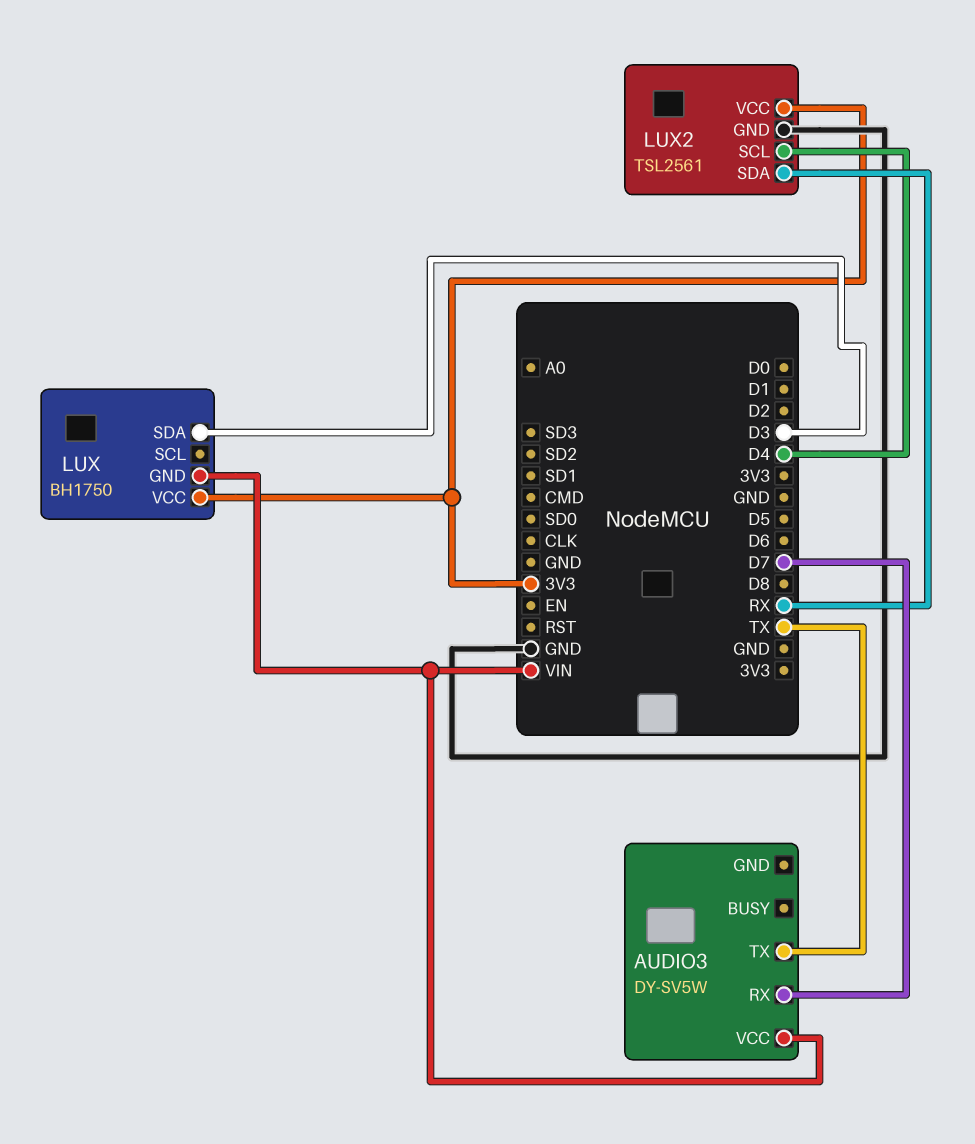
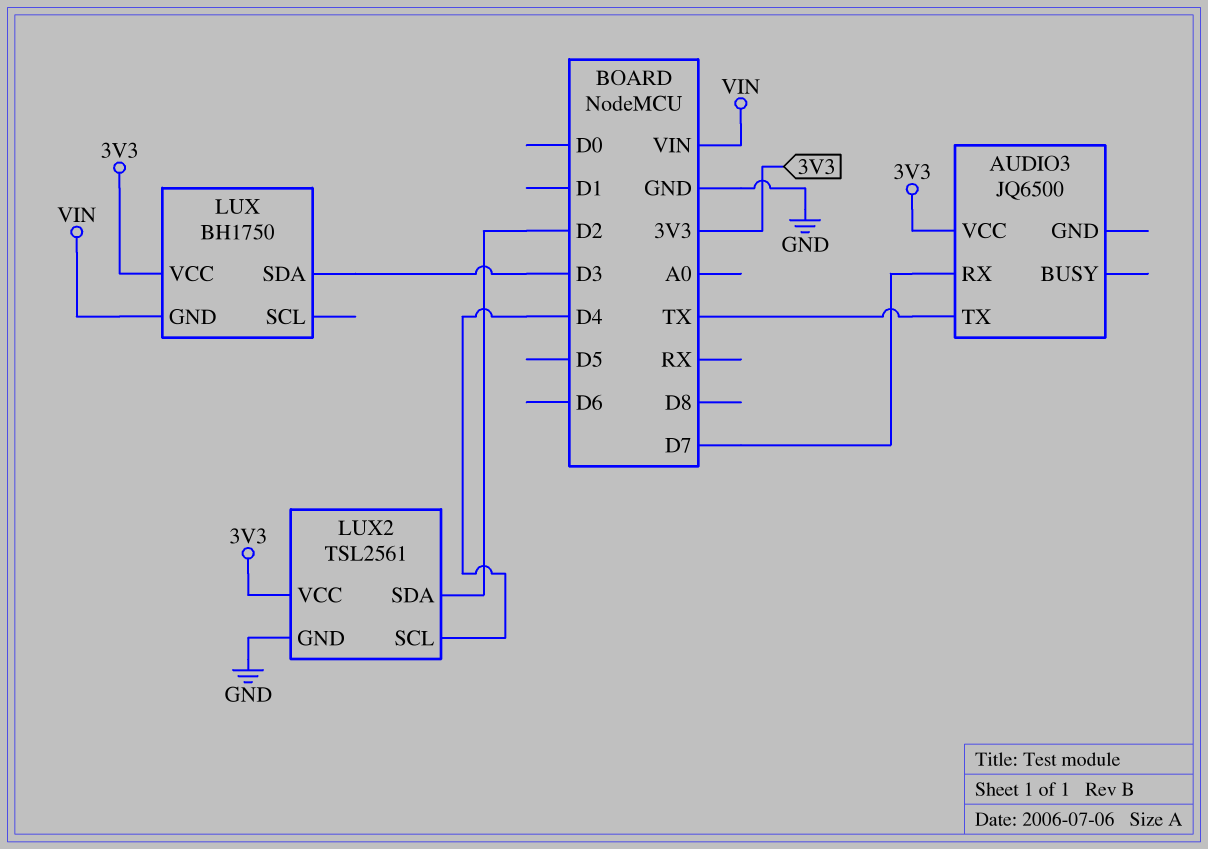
AUDIO3: DY-SV5W -> JQ6500
AUDIO3 pin VCC: VIN -> 3V3
LUX2 pin SDA: RX -> D2

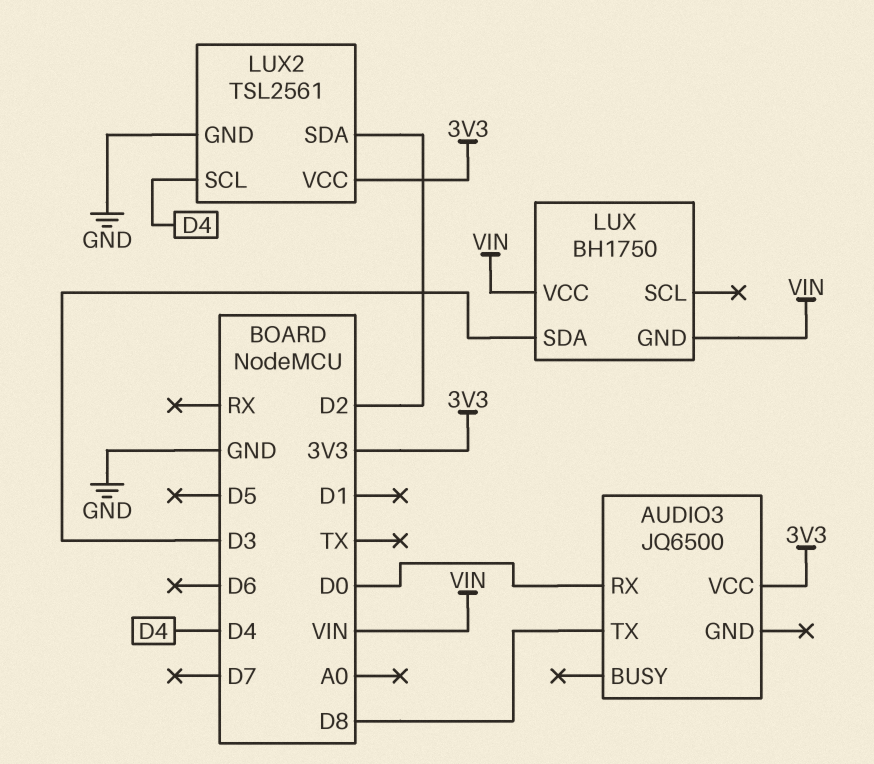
AUDIO3 pin RX: D7 -> D0
AUDIO3 pin TX: TX -> D8
LUX pin VCC: 3V3 -> VIN

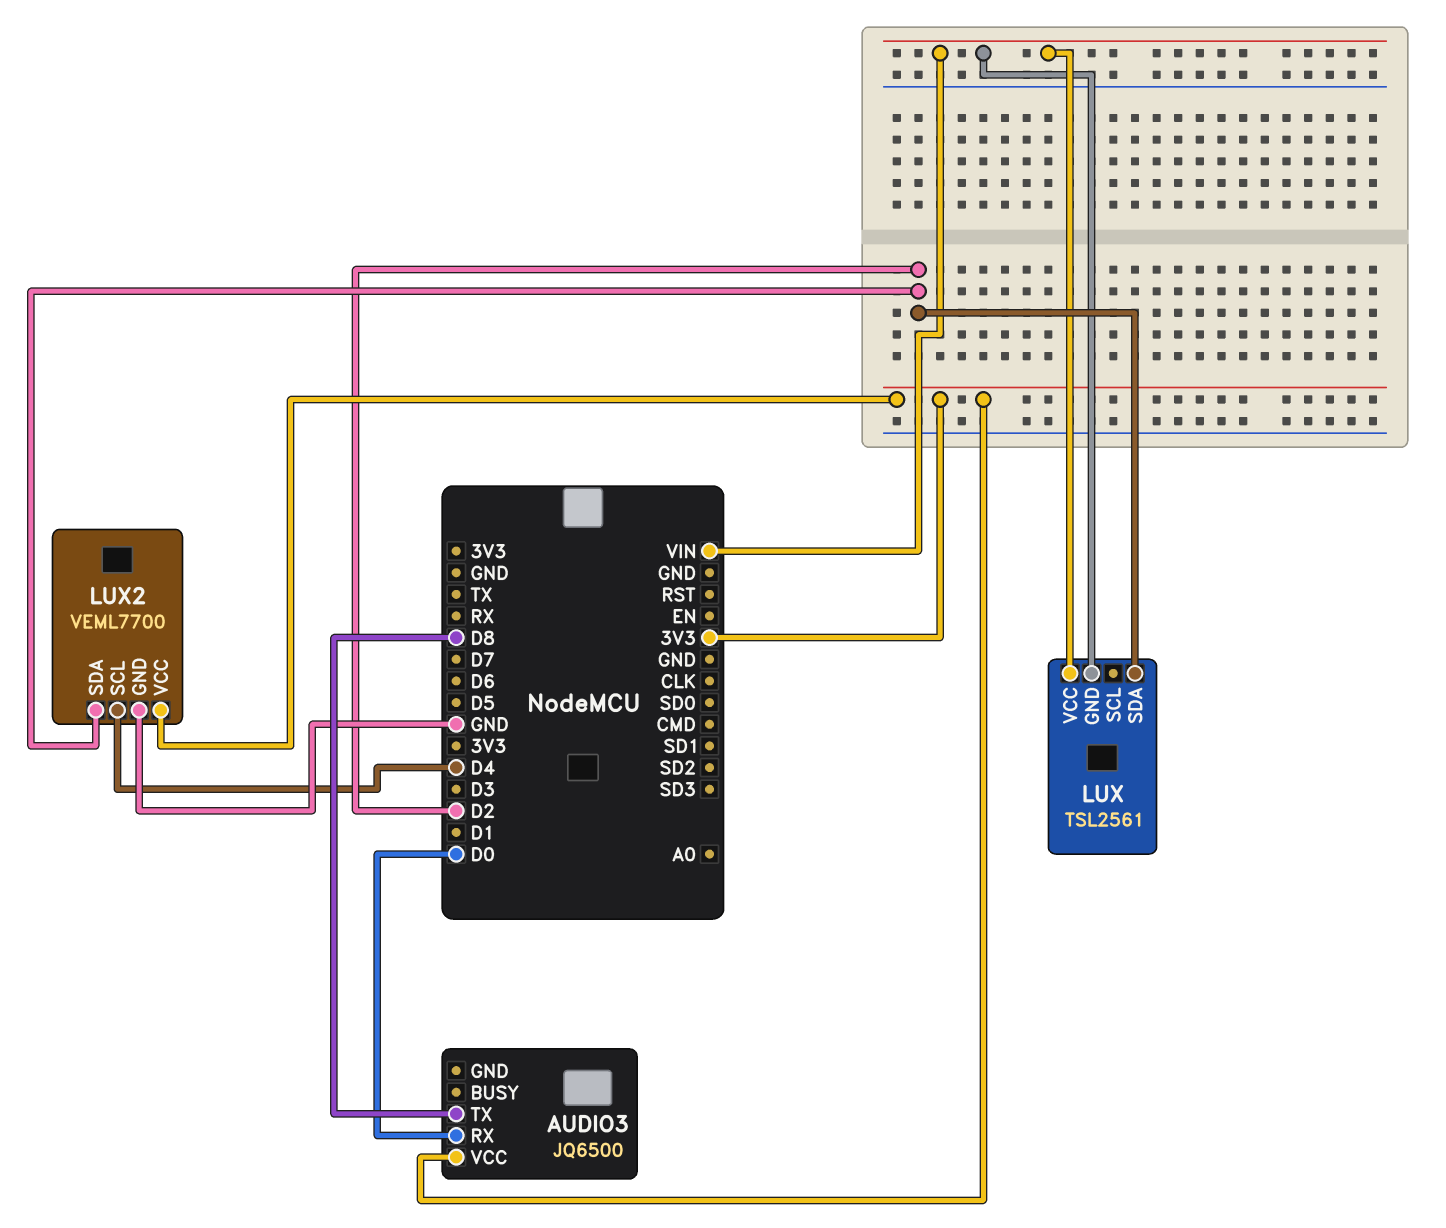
LUX: BH1750 -> TSL2561
LUX pin SDA: D3 -> D2
LUX2: TSL2561 -> VEML7700

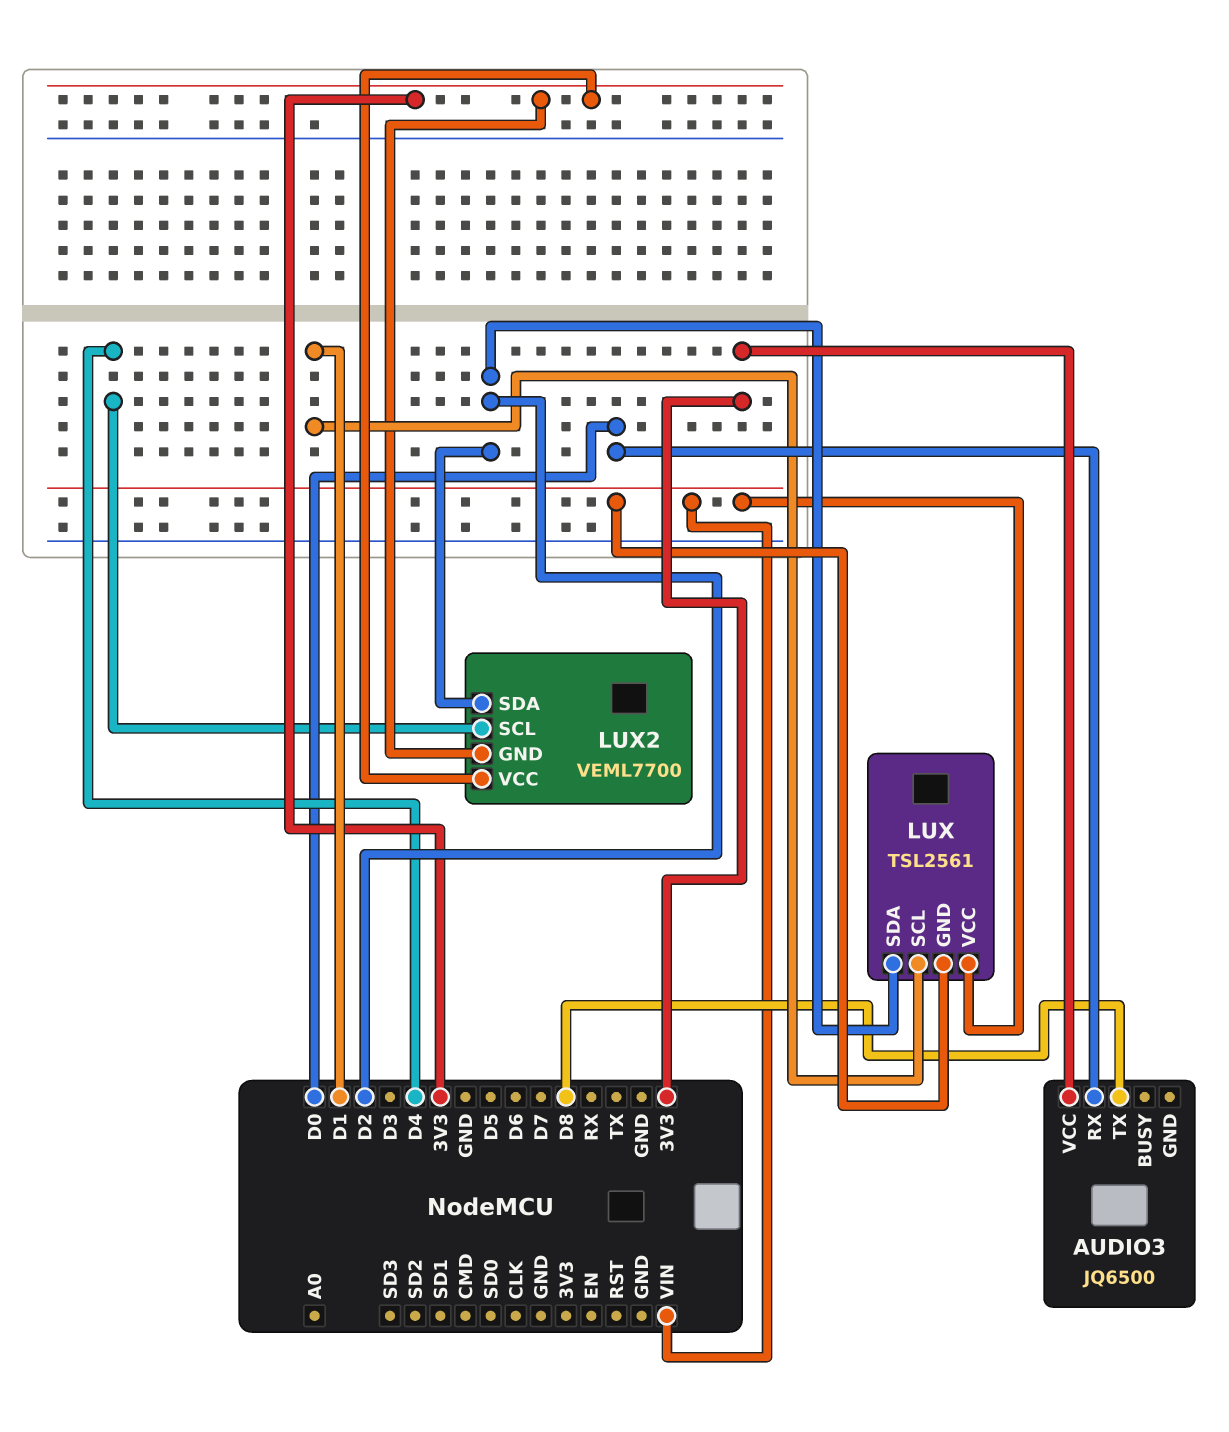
LUX pin SCL: none -> D1
LUX2 pin GND: GND -> 3V3

